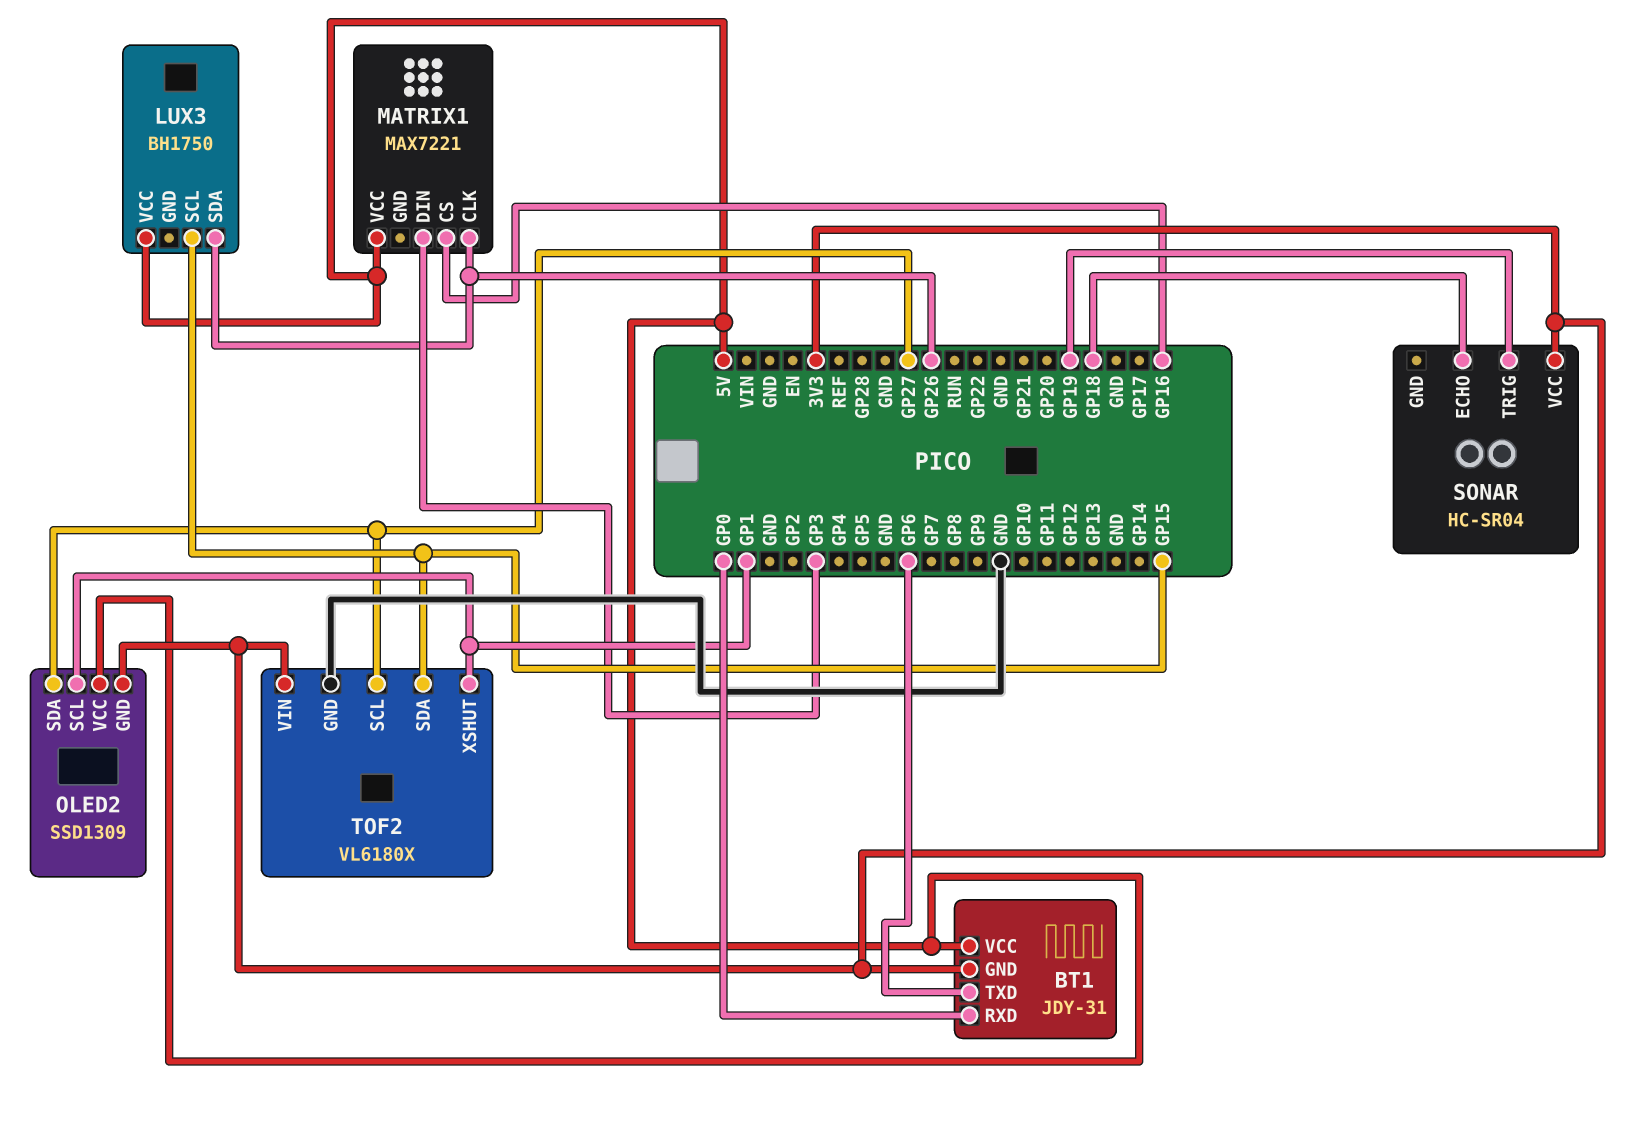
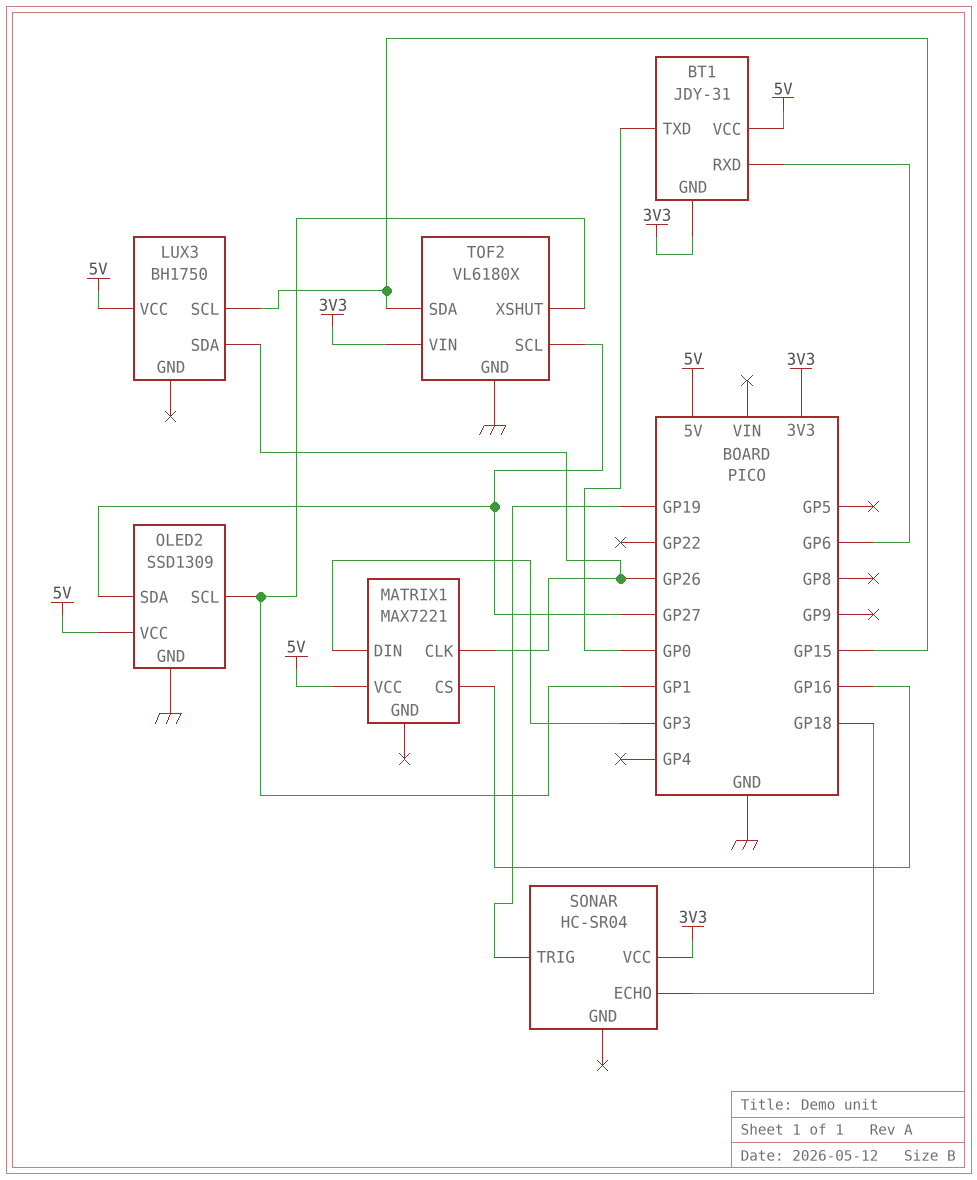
BT1 pin RXD: GP0 -> GP6
BT1 pin TXD: GP6 -> GP0
OLED2 pin GND: 3V3 -> GND

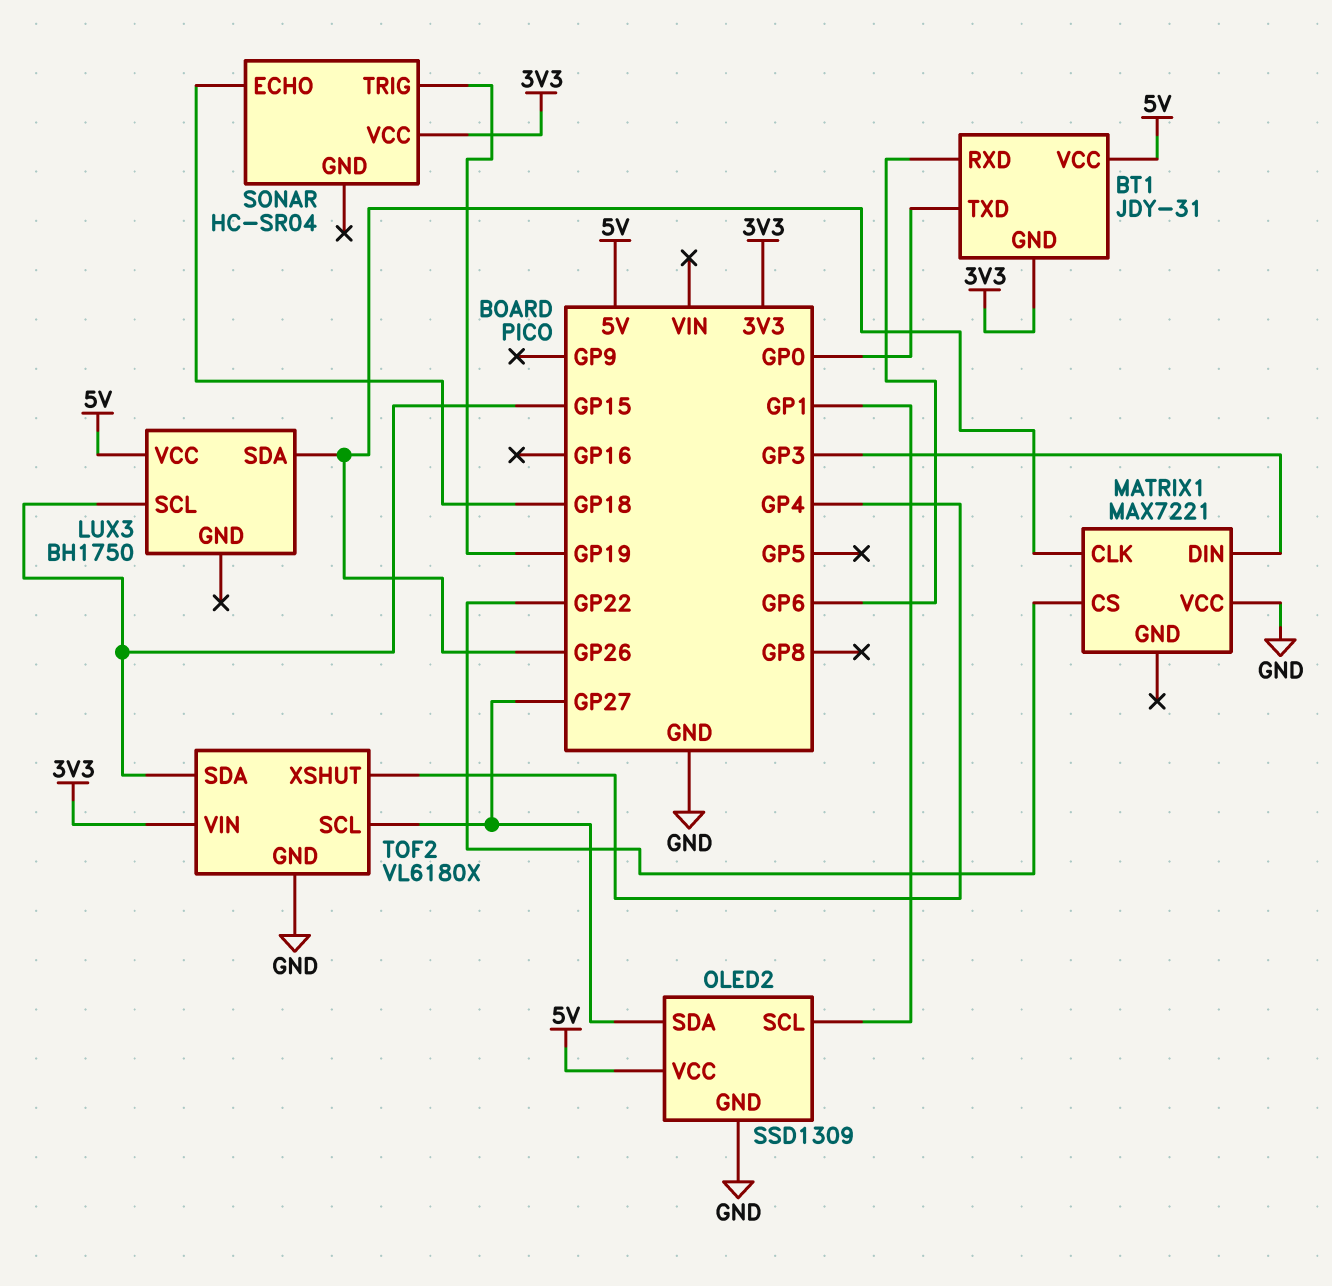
MATRIX1 pin CS: GP16 -> GP22
MATRIX1 pin VCC: 5V -> GND
TOF2 pin XSHUT: GP1 -> GP4

